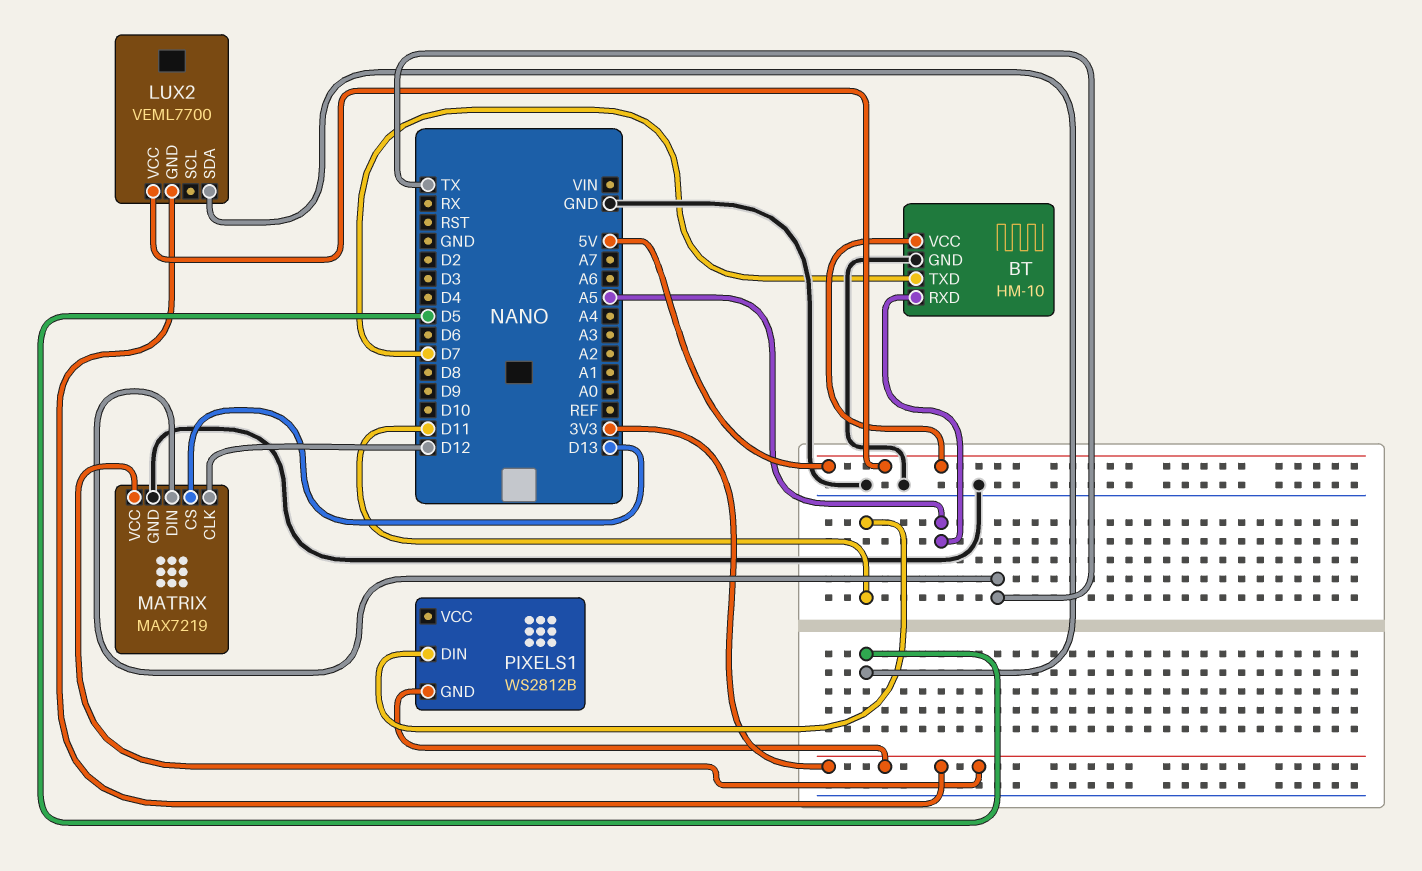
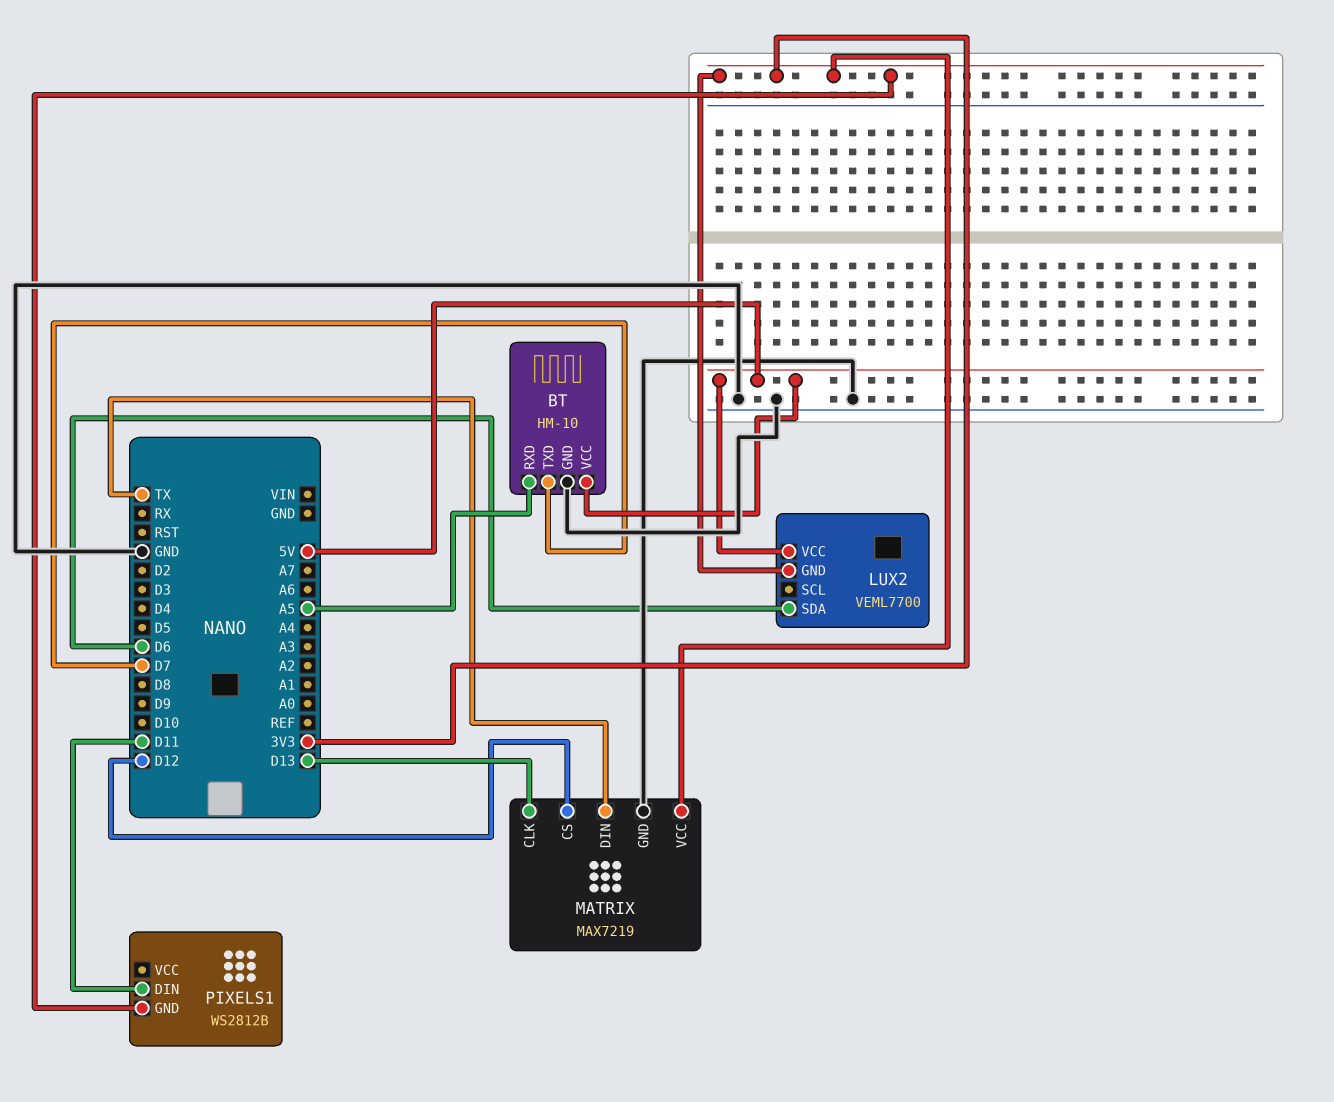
LUX2 pin SDA: D5 -> D6
MATRIX pin CLK: D12 -> D13
MATRIX pin CS: D13 -> D12

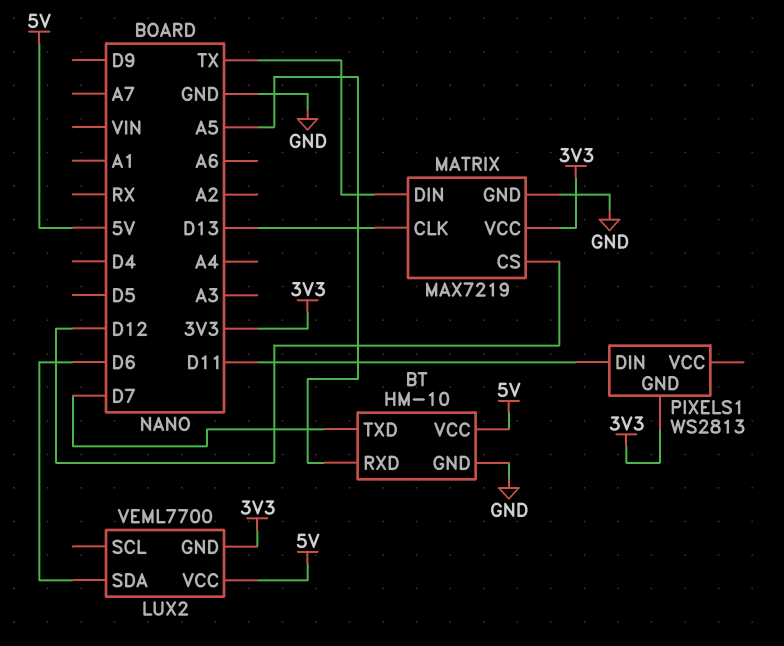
PIXELS1: WS2812B -> WS2813

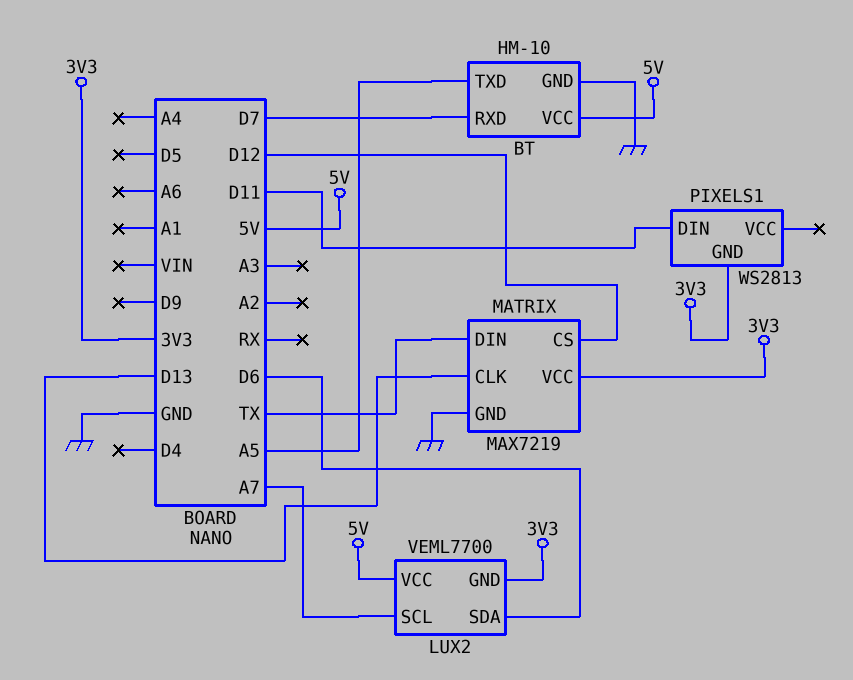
BT pin RXD: A5 -> D7
BT pin TXD: D7 -> A5
LUX2 pin SCL: none -> A7

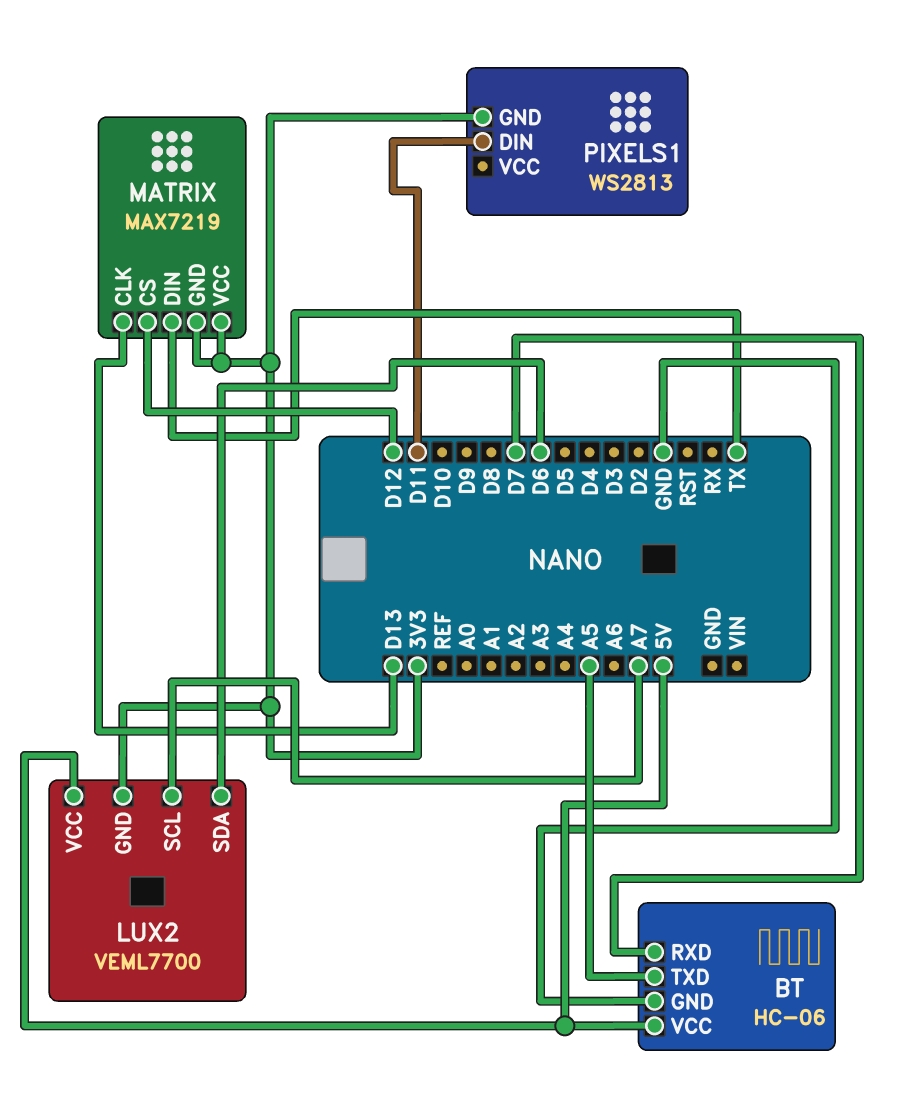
BT: HM-10 -> HC-06
MATRIX pin GND: GND -> 3V3

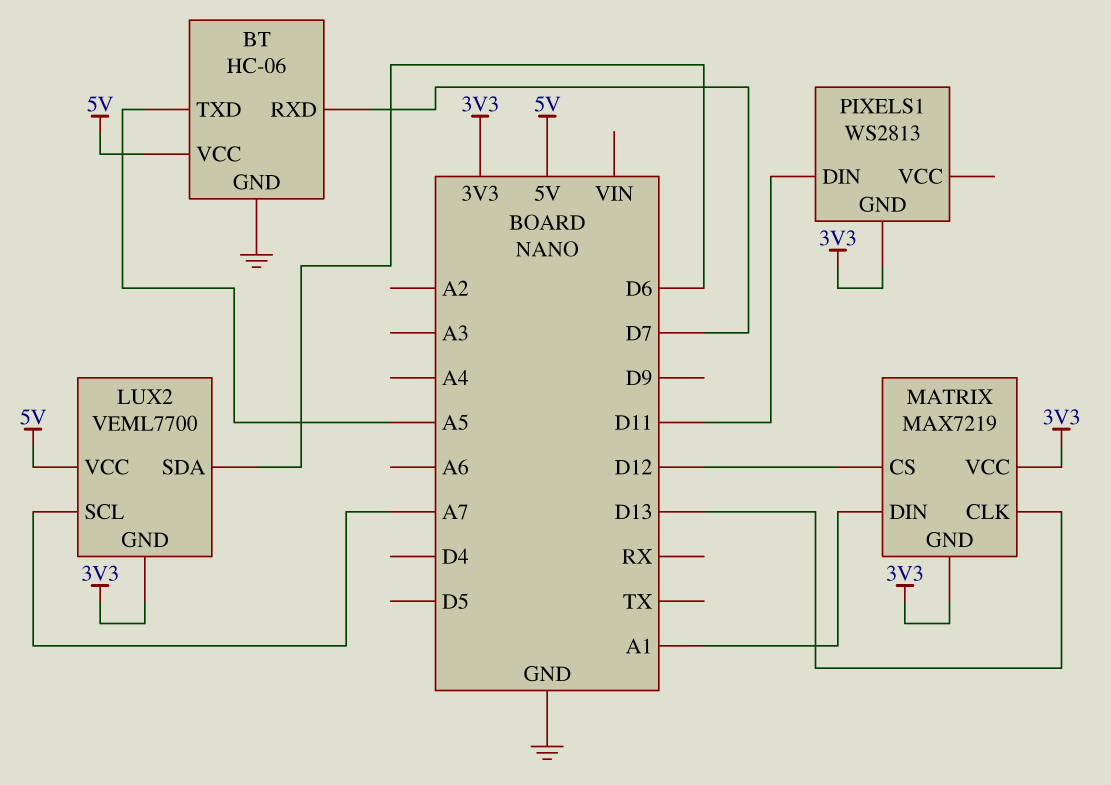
MATRIX pin DIN: TX -> A1

